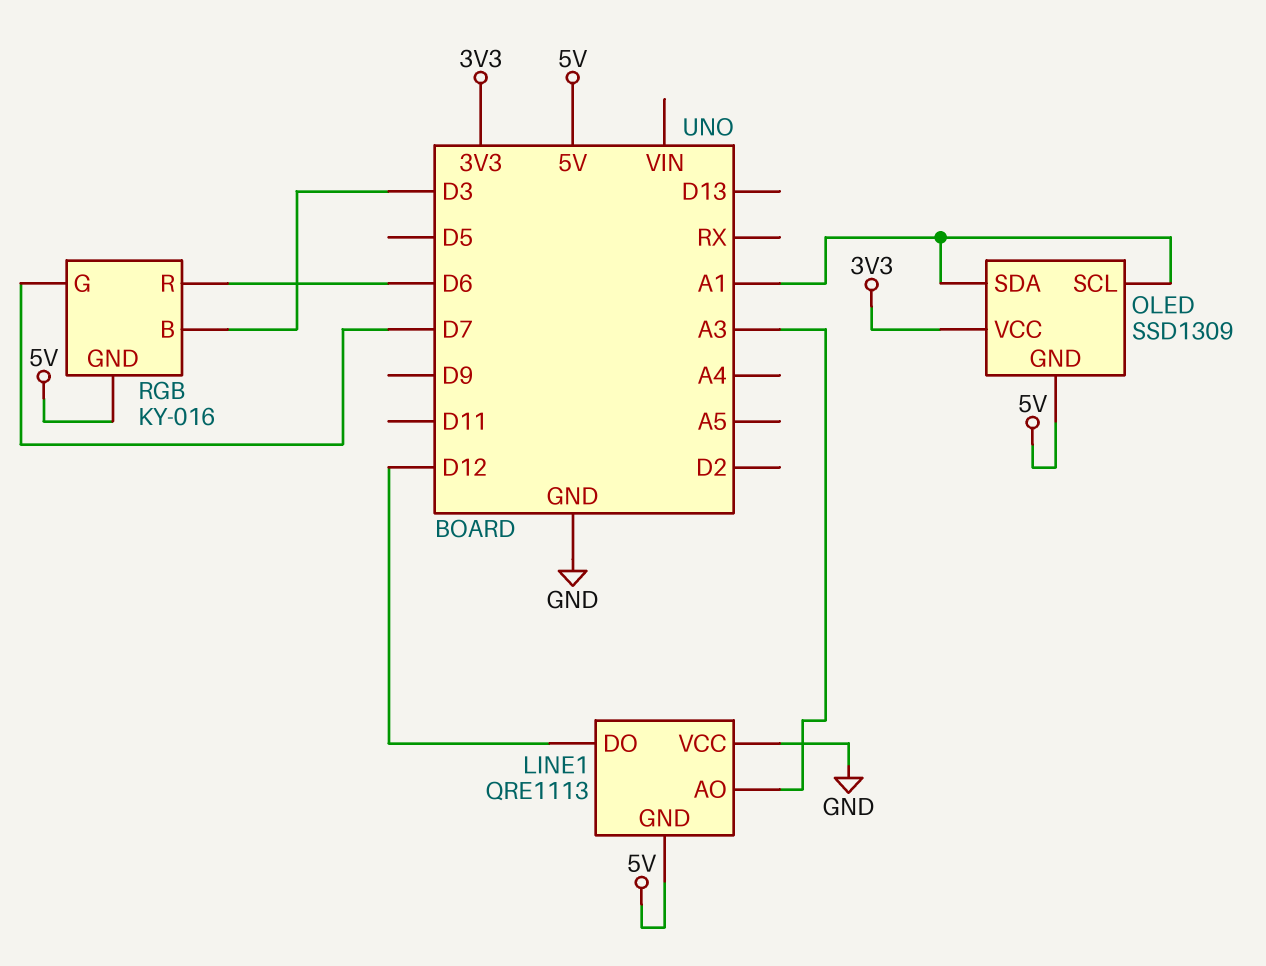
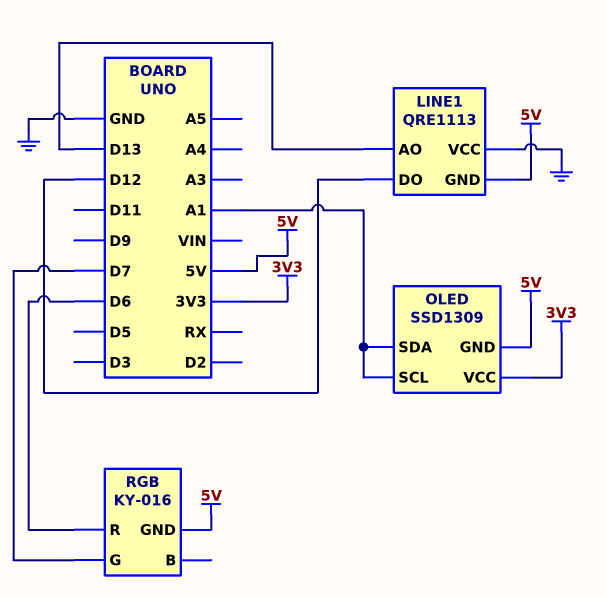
LINE1 pin AO: A3 -> D13
RGB pin B: D3 -> none

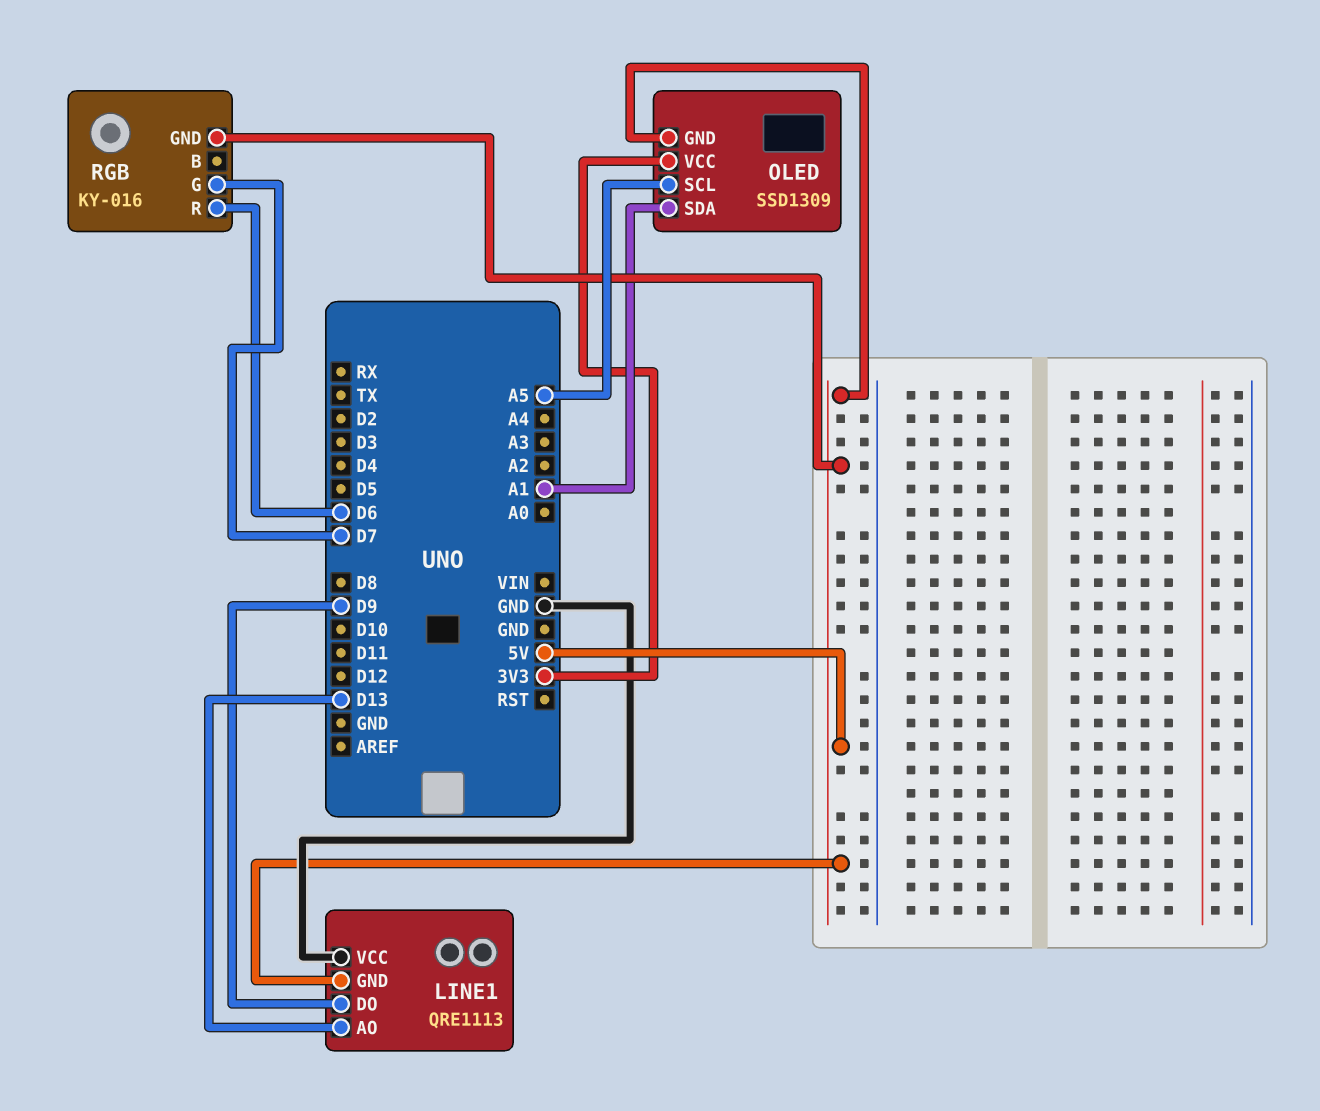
LINE1 pin DO: D12 -> D9
OLED pin SCL: A1 -> A5

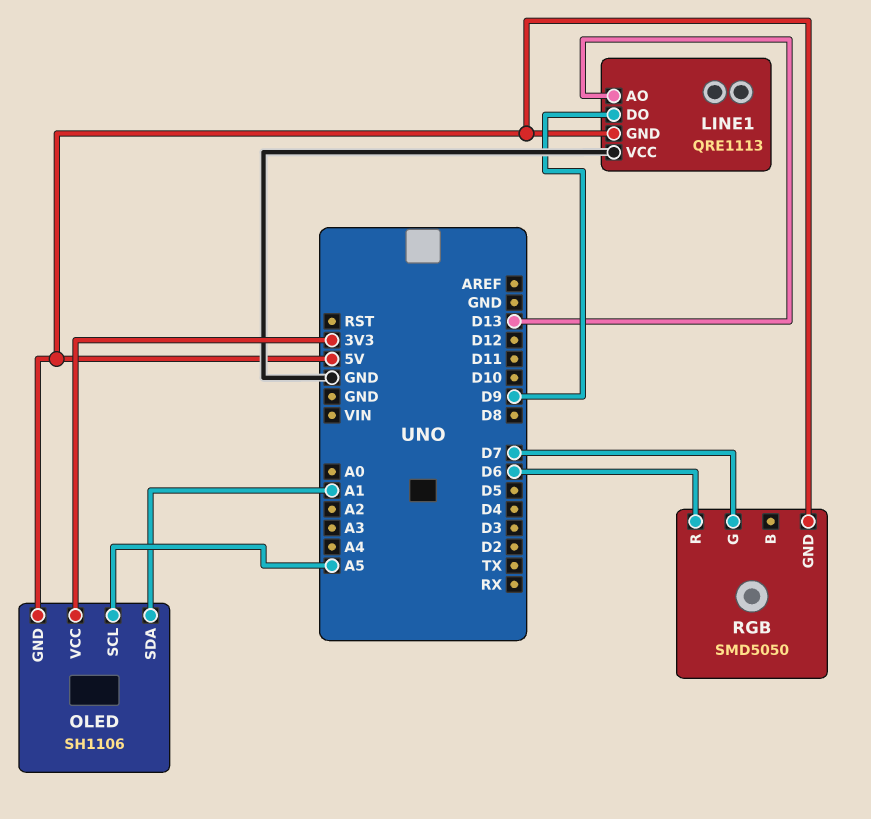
OLED: SSD1309 -> SH1106
RGB: KY-016 -> SMD5050

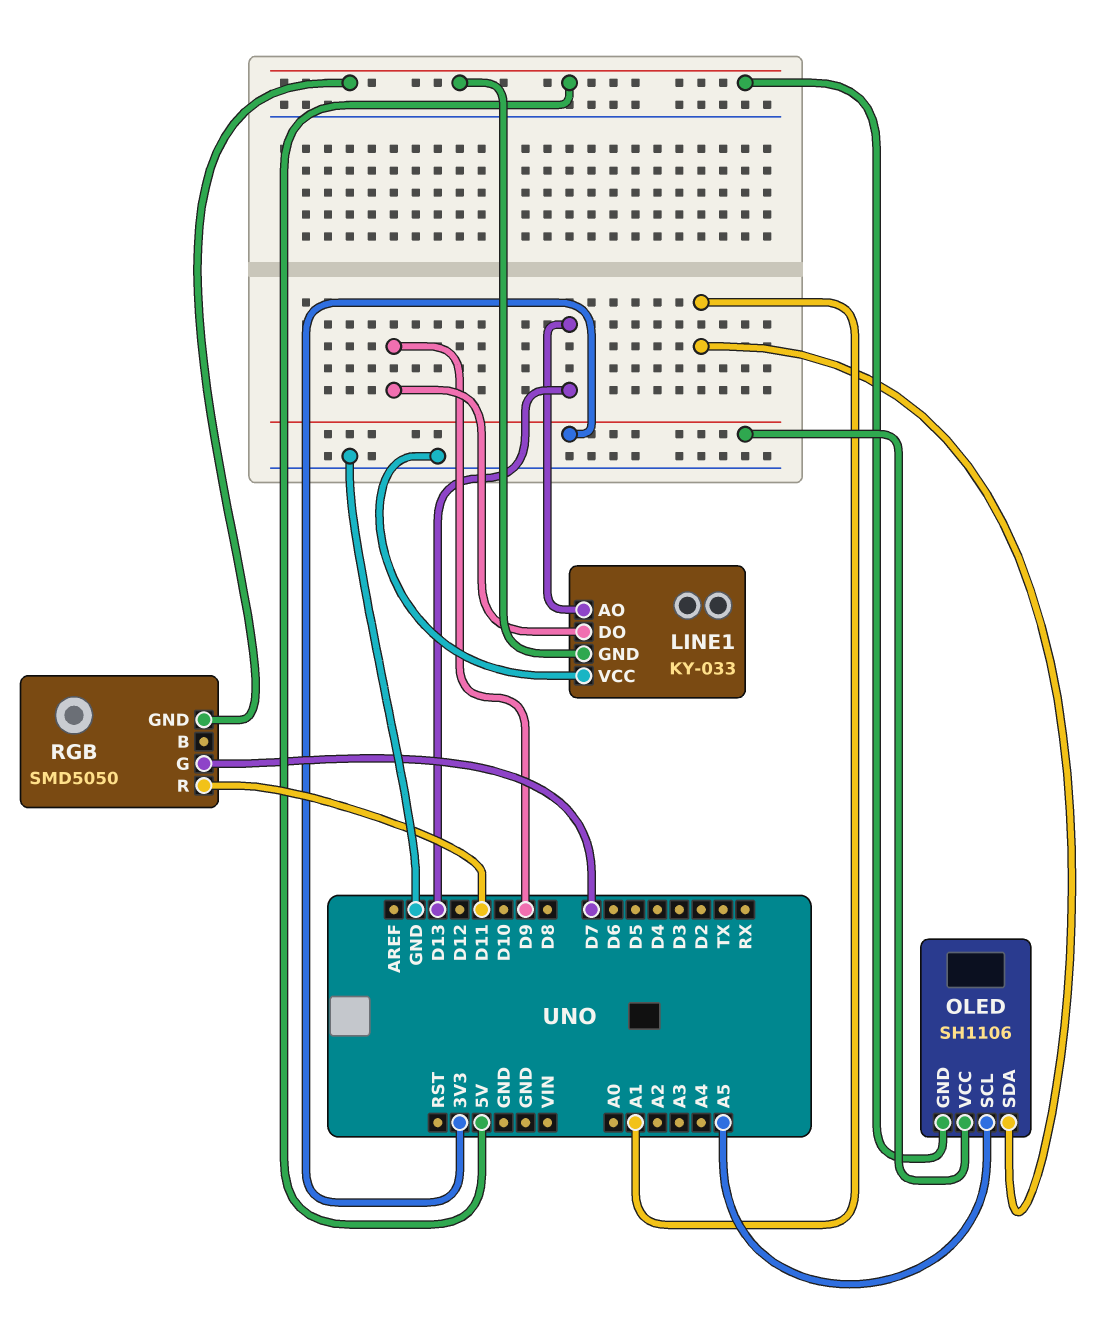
LINE1: QRE1113 -> KY-033
RGB pin R: D6 -> D11

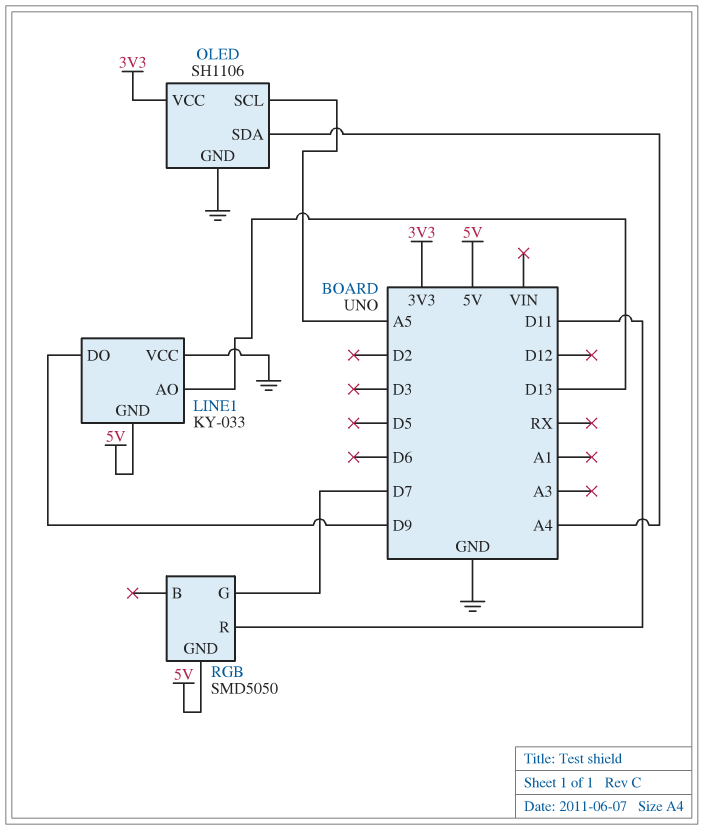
OLED pin GND: 5V -> GND
OLED pin SDA: A1 -> A4

